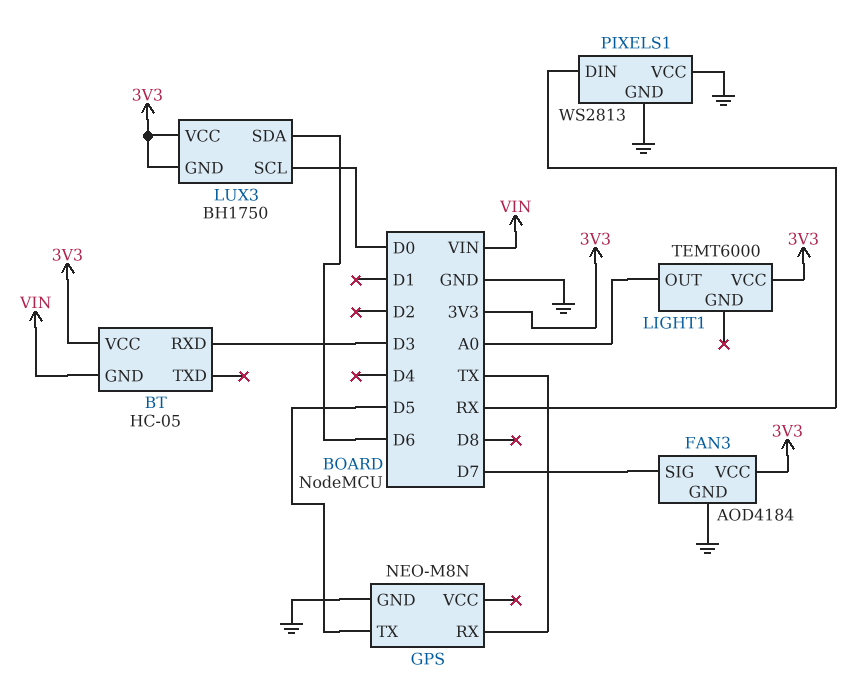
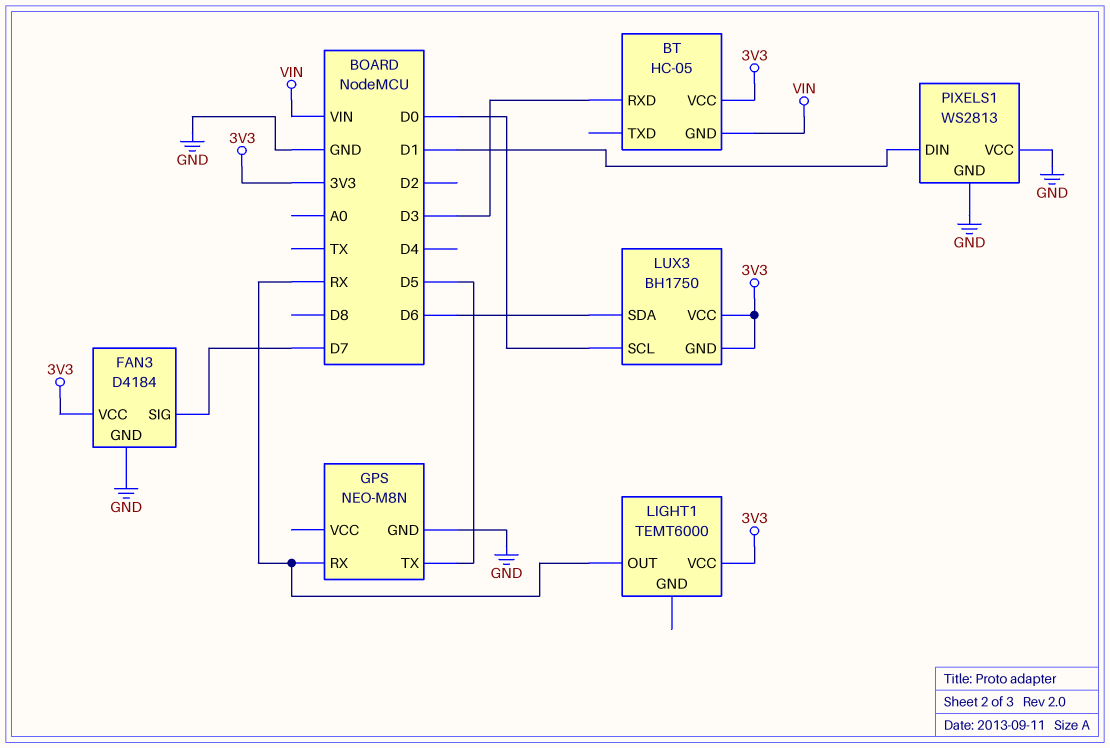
FAN3: AOD4184 -> D4184
GPS pin RX: TX -> RX
LIGHT1 pin OUT: A0 -> RX
PIXELS1 pin DIN: RX -> D1

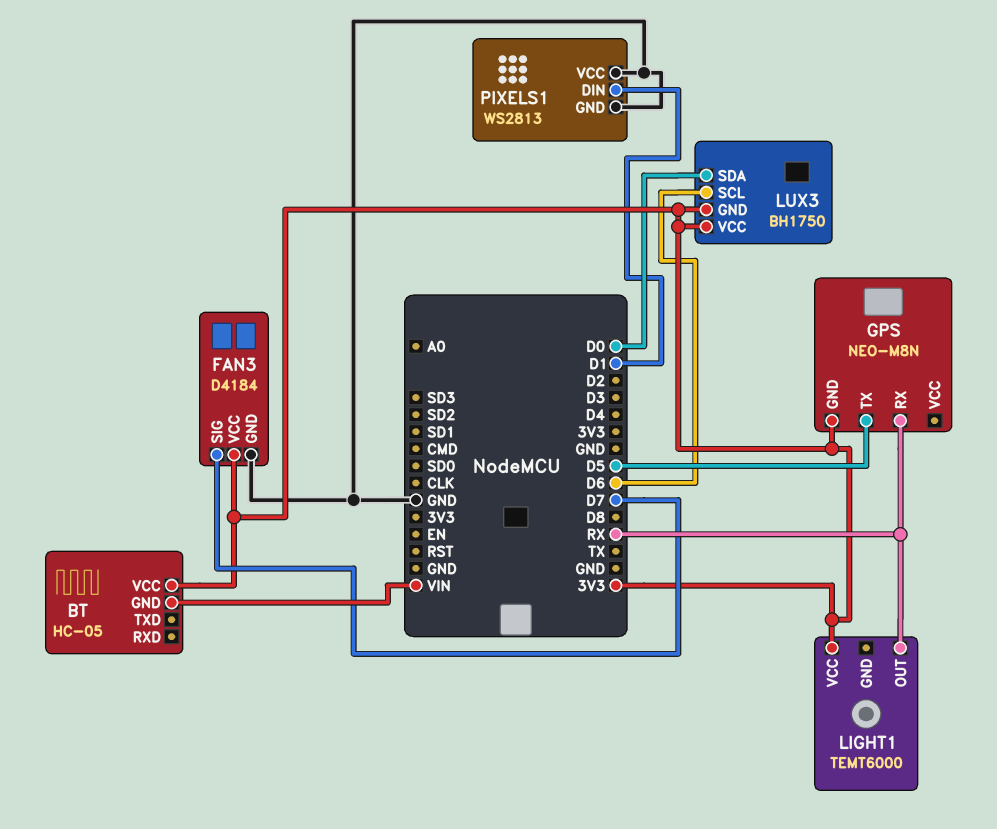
BT pin RXD: D3 -> none
GPS pin GND: GND -> 3V3
LUX3 pin SCL: D0 -> D6
LUX3 pin SDA: D6 -> D0

